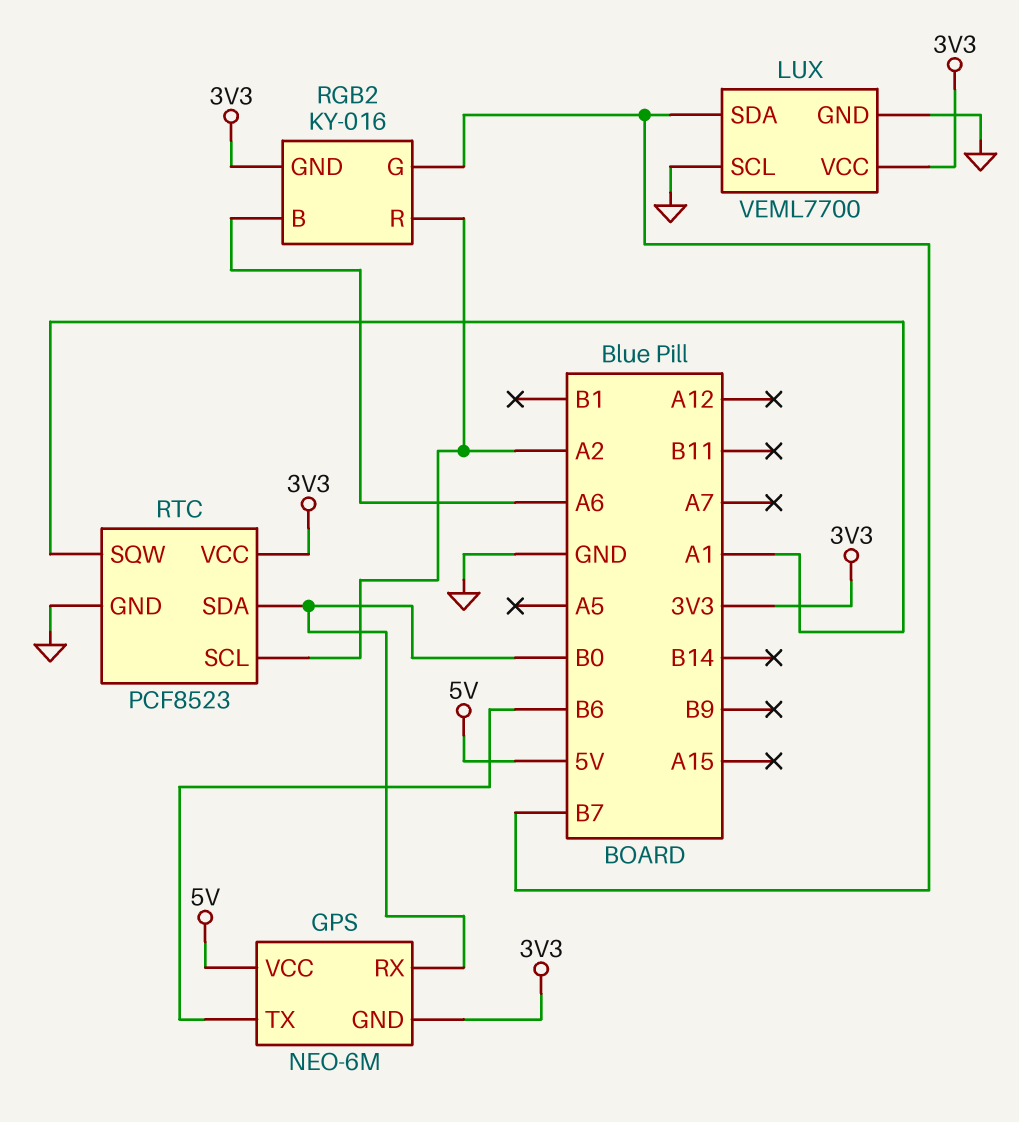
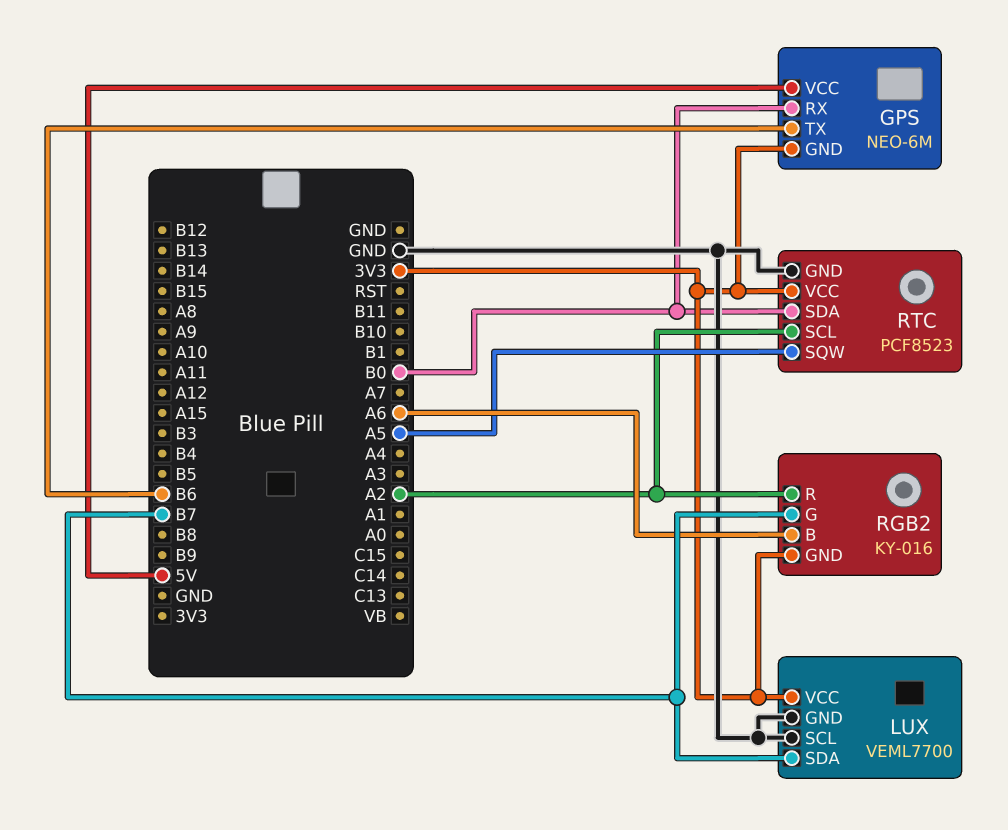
RTC pin SQW: A1 -> A5

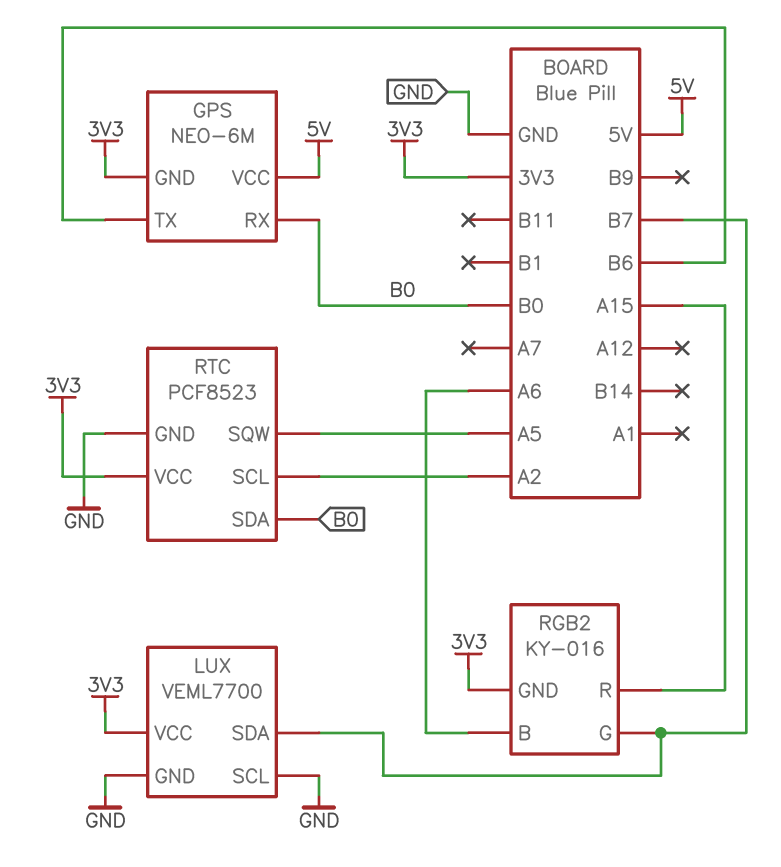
RGB2 pin R: A2 -> A15

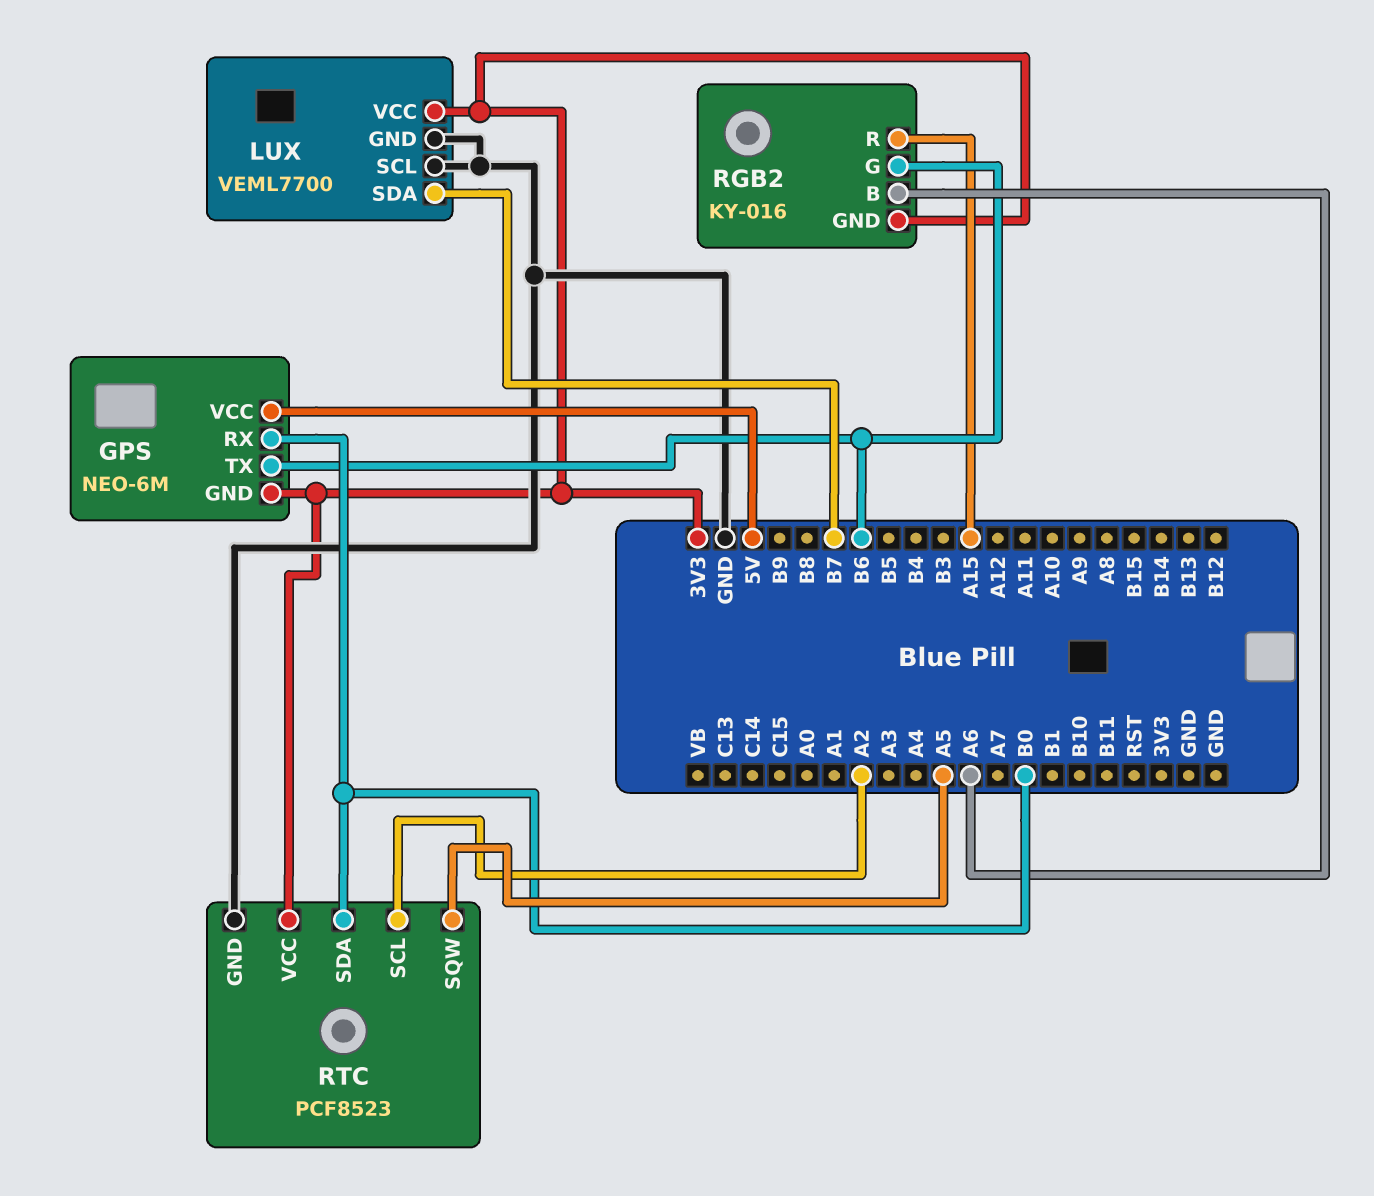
RGB2 pin G: B7 -> B6

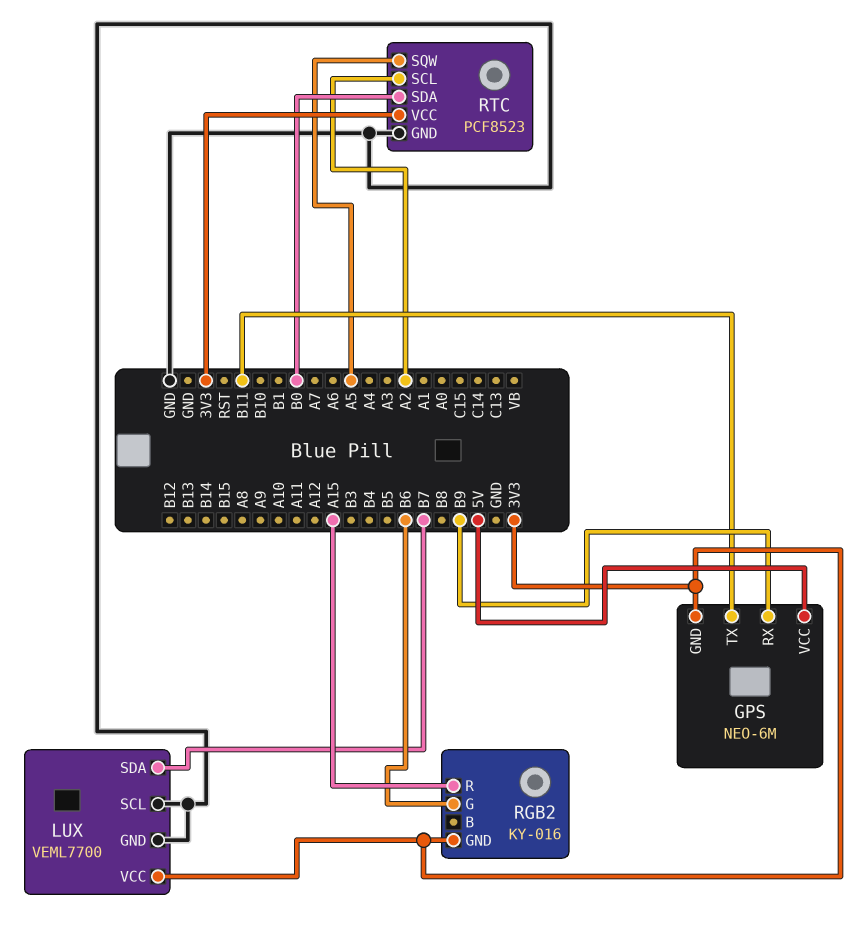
GPS pin RX: B0 -> B9
GPS pin TX: B6 -> B11
RGB2 pin B: A6 -> none

